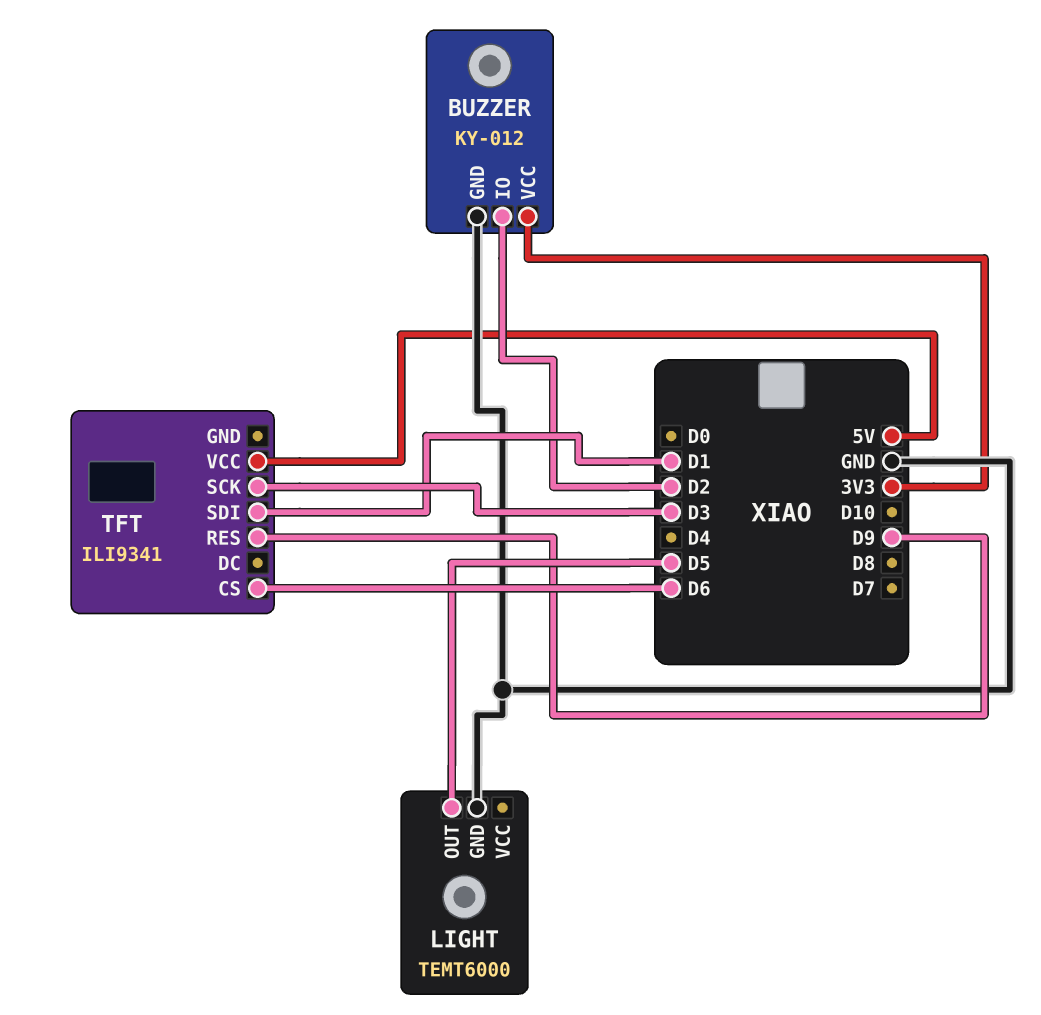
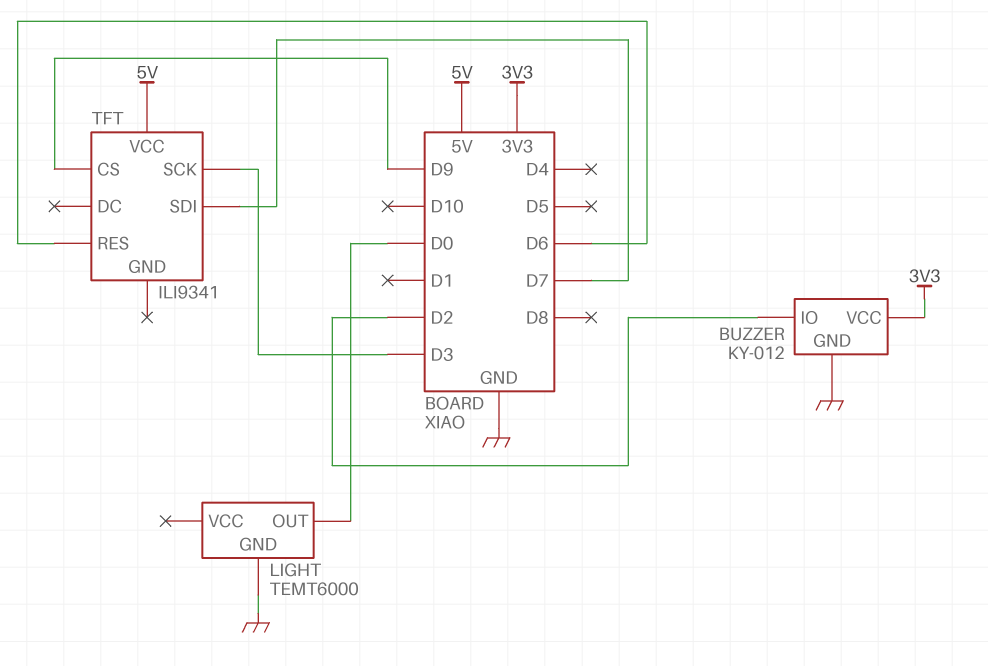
LIGHT pin OUT: D5 -> D0
TFT pin CS: D6 -> D9
TFT pin RES: D9 -> D6
TFT pin SDI: D1 -> D7

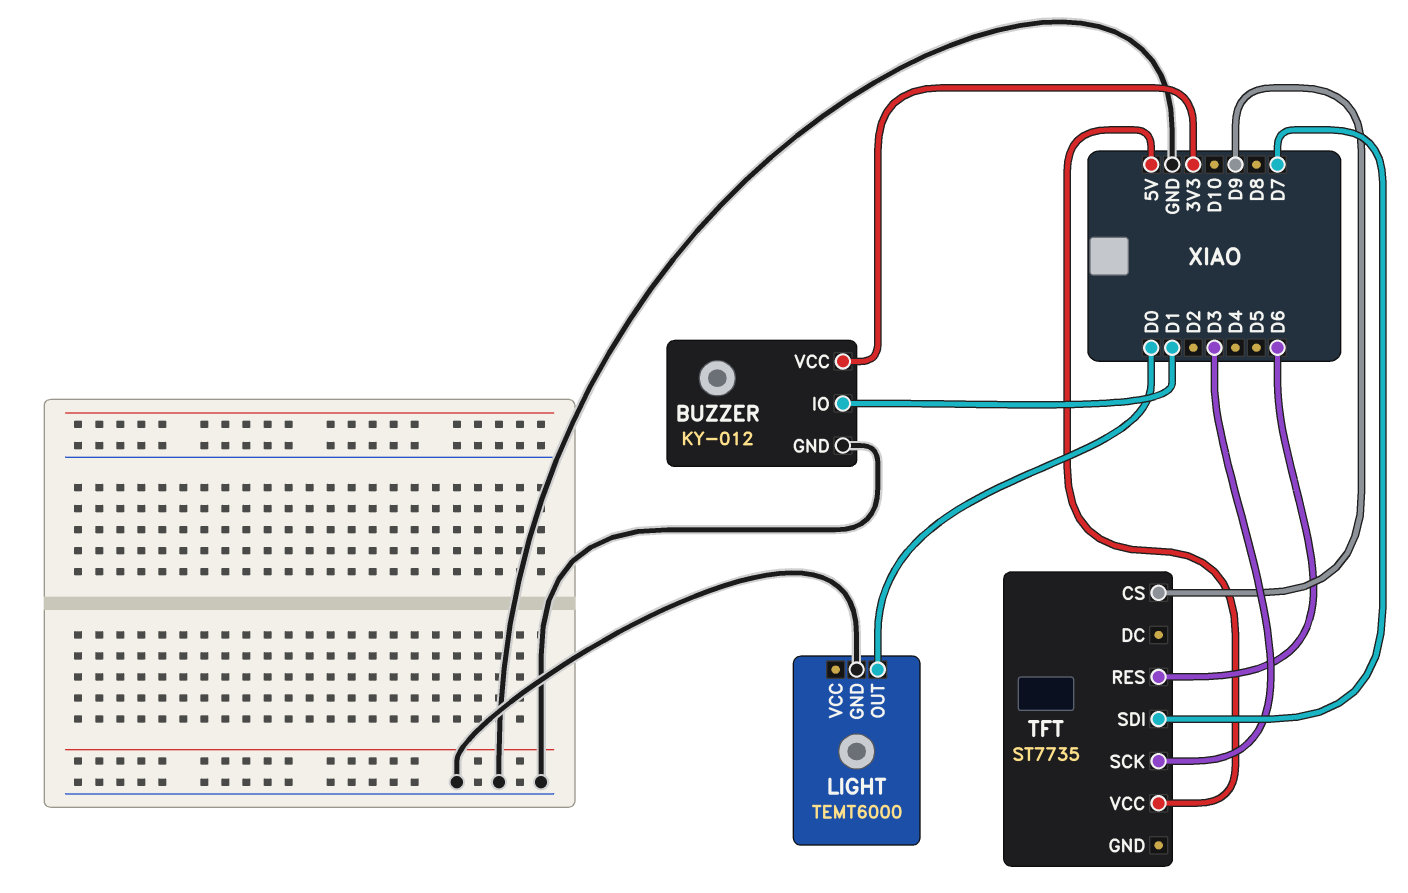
BUZZER pin IO: D2 -> D1
TFT: ILI9341 -> ST7735

